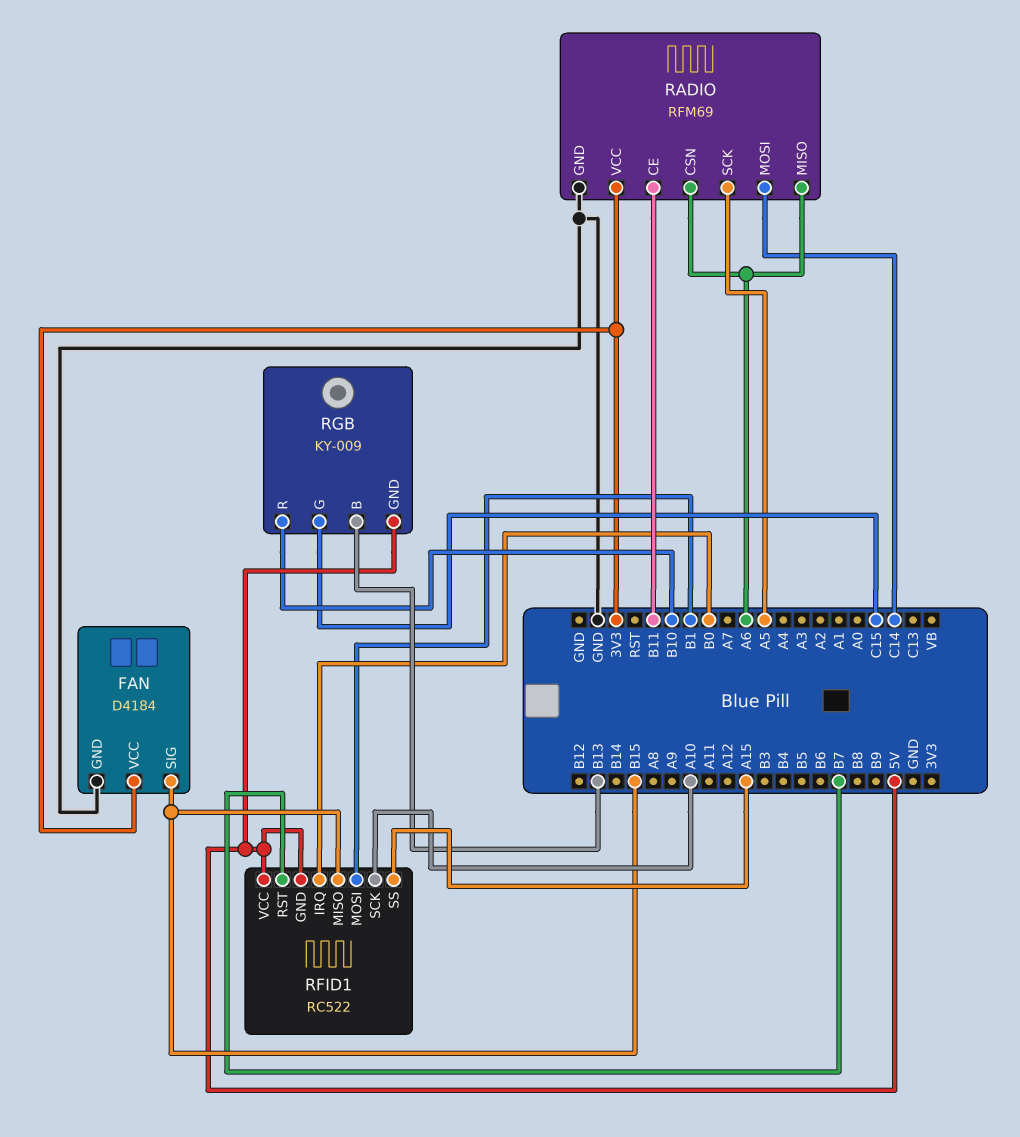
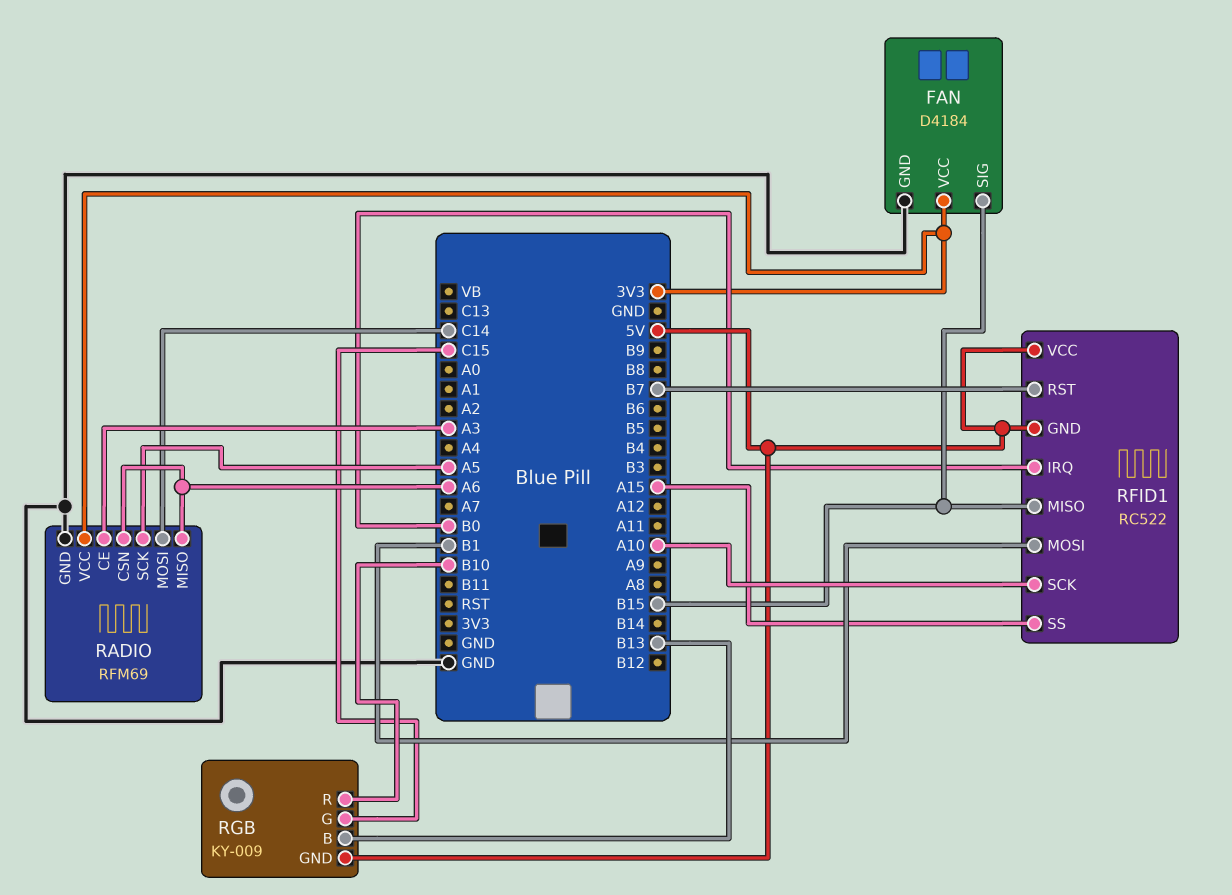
RADIO pin CE: B11 -> A3

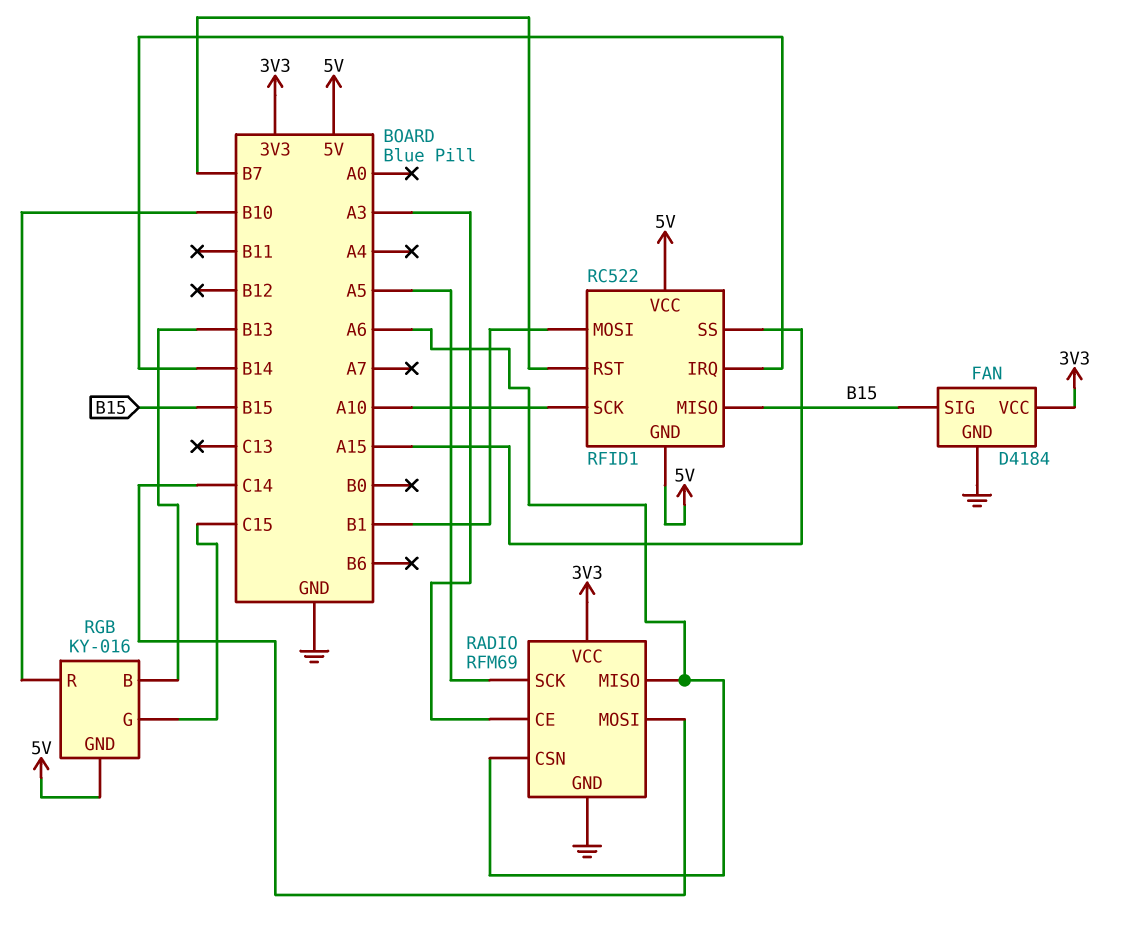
RFID1 pin IRQ: B0 -> B14
RGB: KY-009 -> KY-016

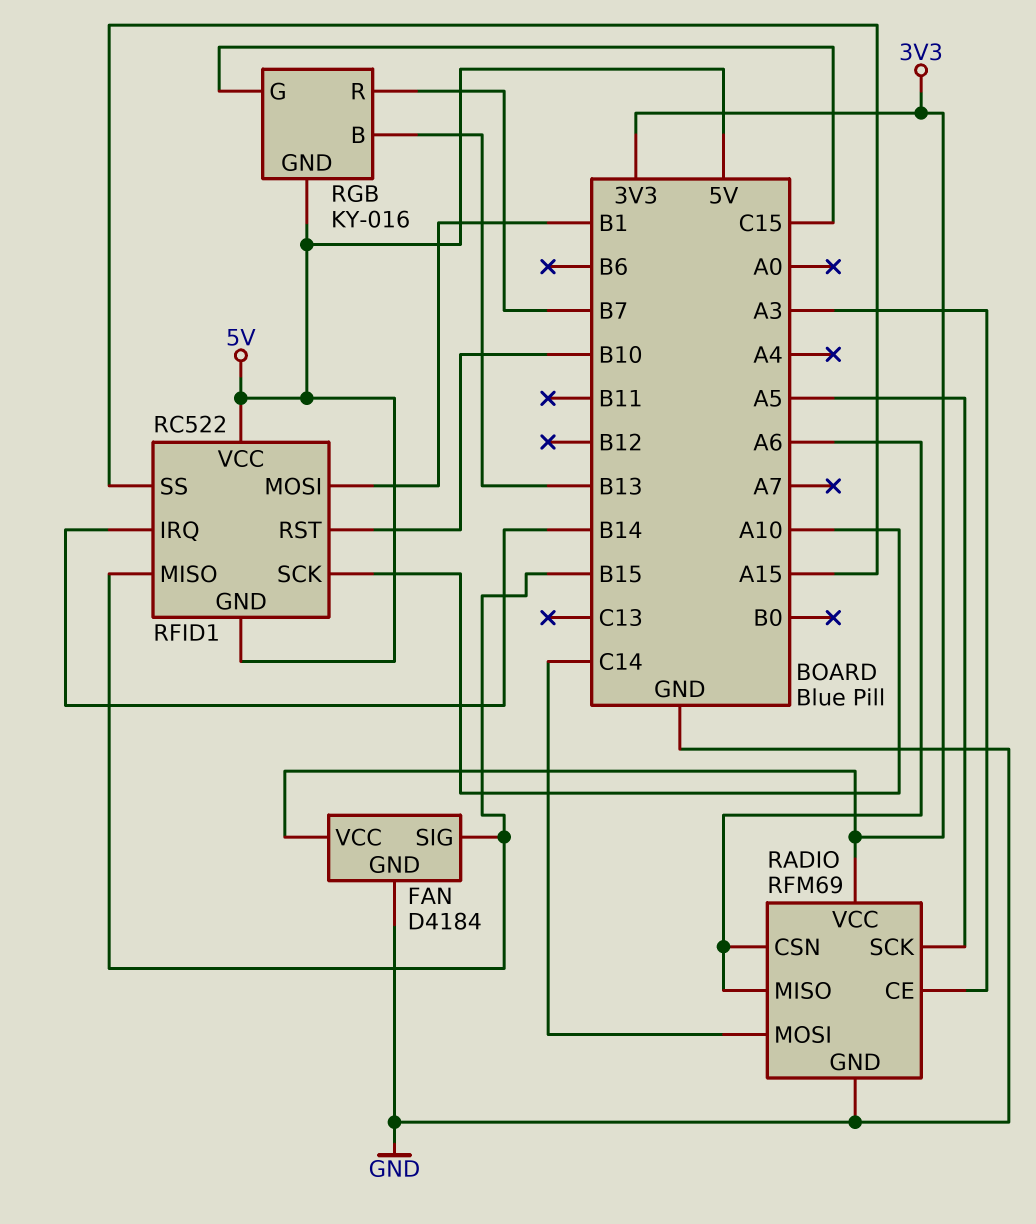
RFID1 pin RST: B7 -> B10
RGB pin R: B10 -> B7

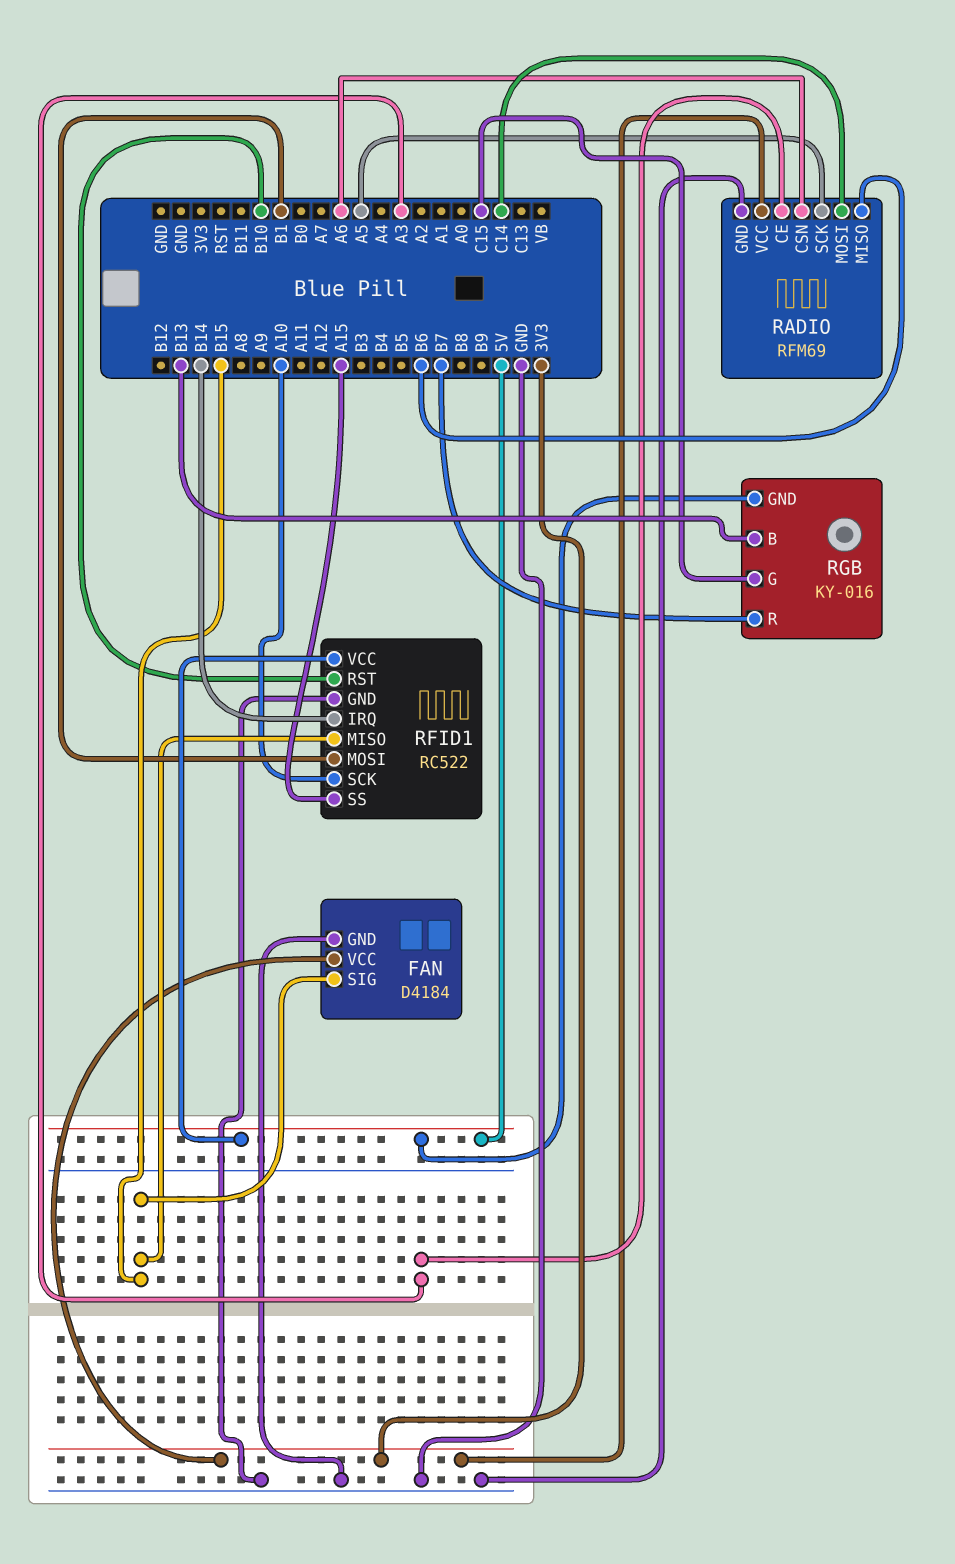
RADIO pin MISO: A6 -> B6
RFID1 pin GND: 5V -> GND

